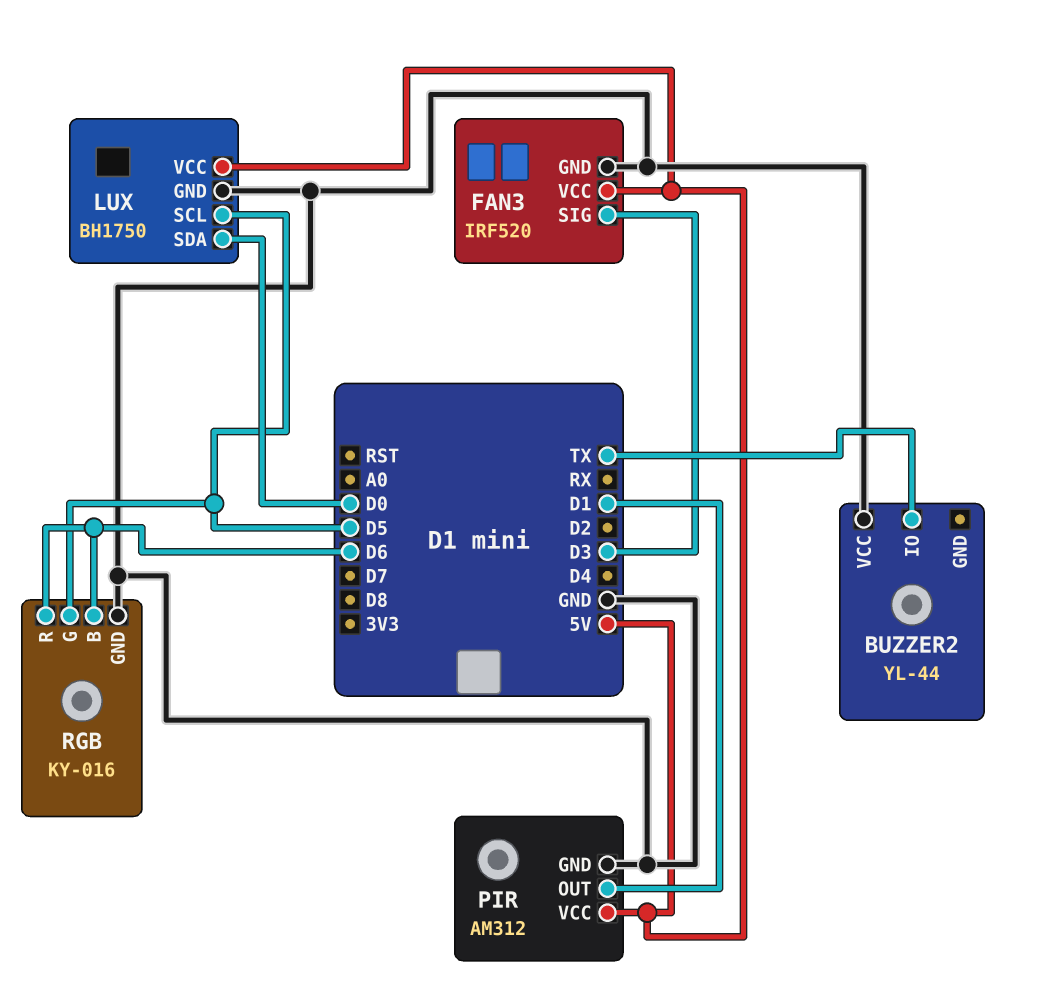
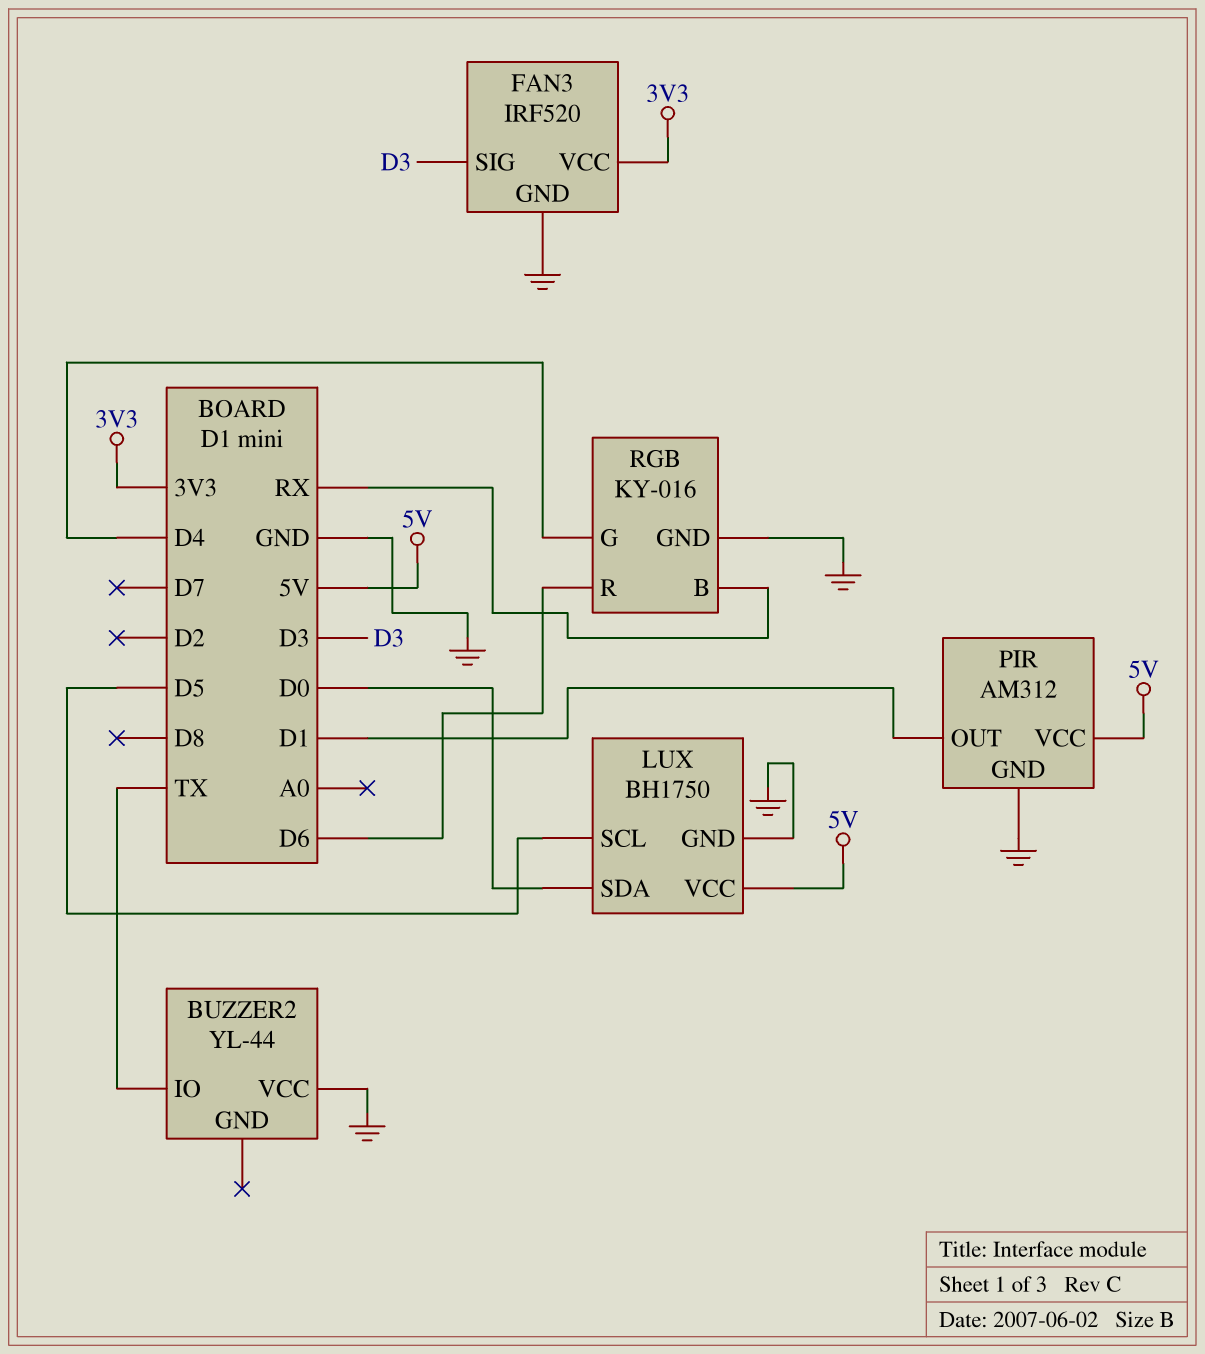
FAN3 pin VCC: 5V -> 3V3
RGB pin B: D6 -> RX
RGB pin G: D5 -> D4

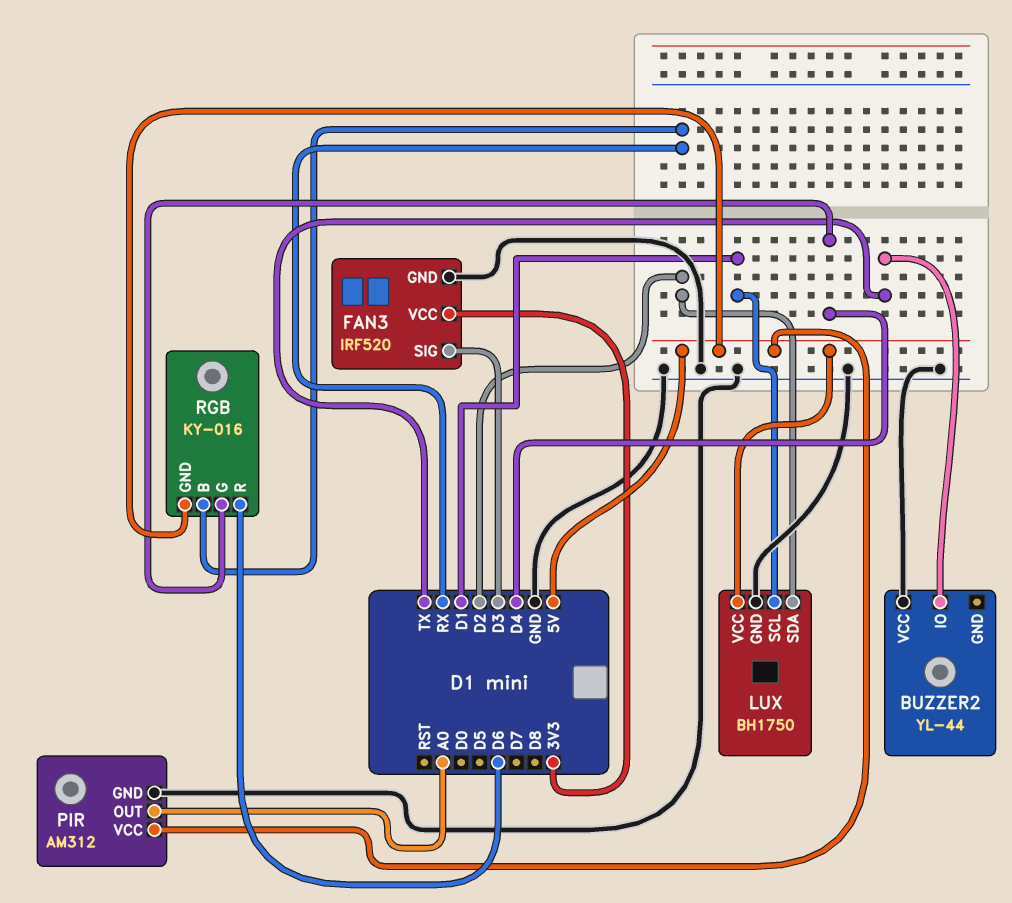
LUX pin SCL: D5 -> D1
LUX pin SDA: D0 -> D2
PIR pin OUT: D1 -> A0
RGB pin GND: GND -> 5V

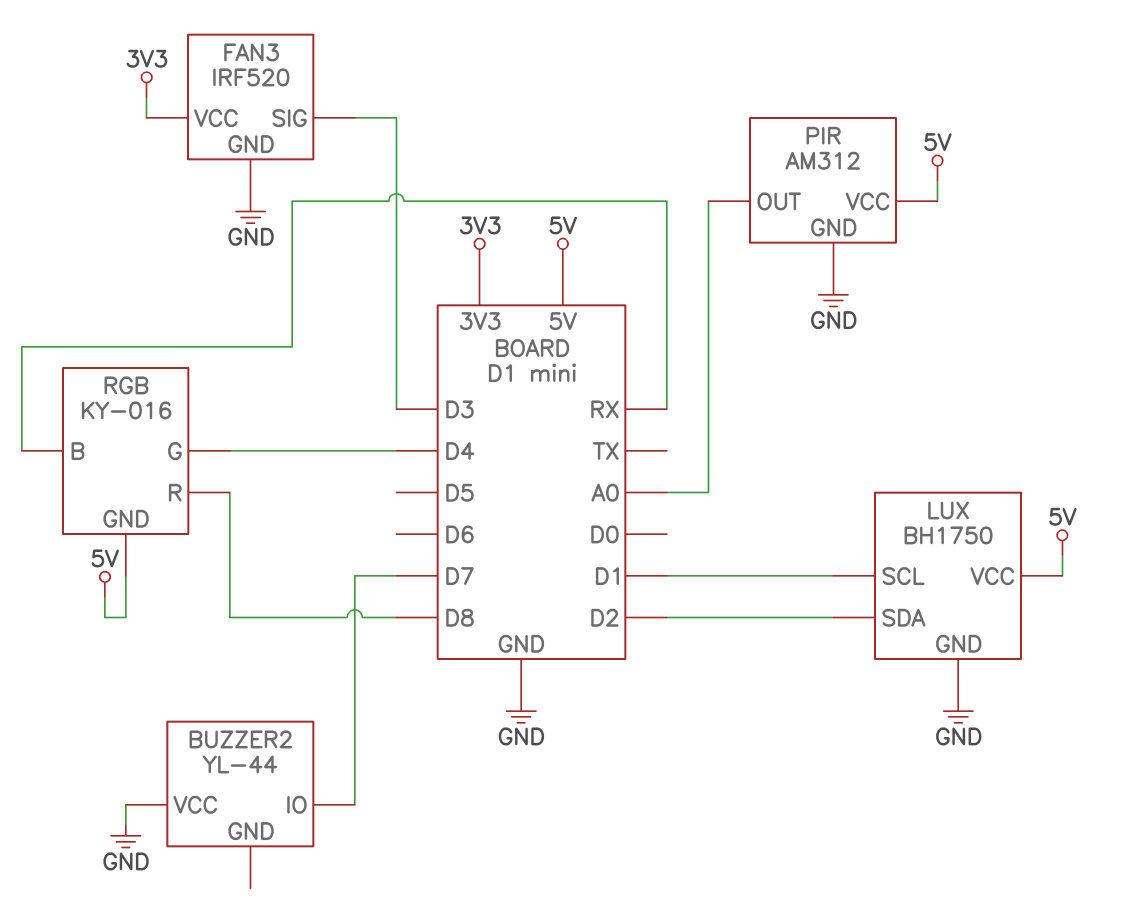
BUZZER2 pin IO: TX -> D7
RGB pin R: D6 -> D8

